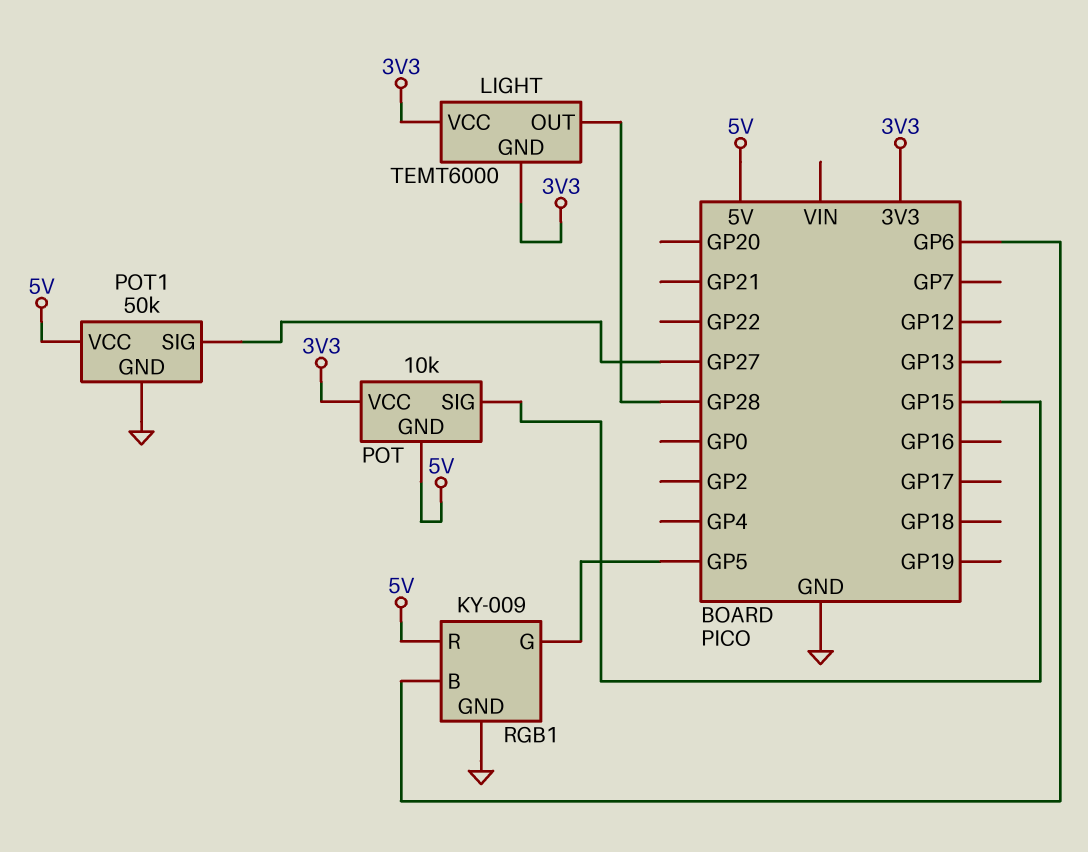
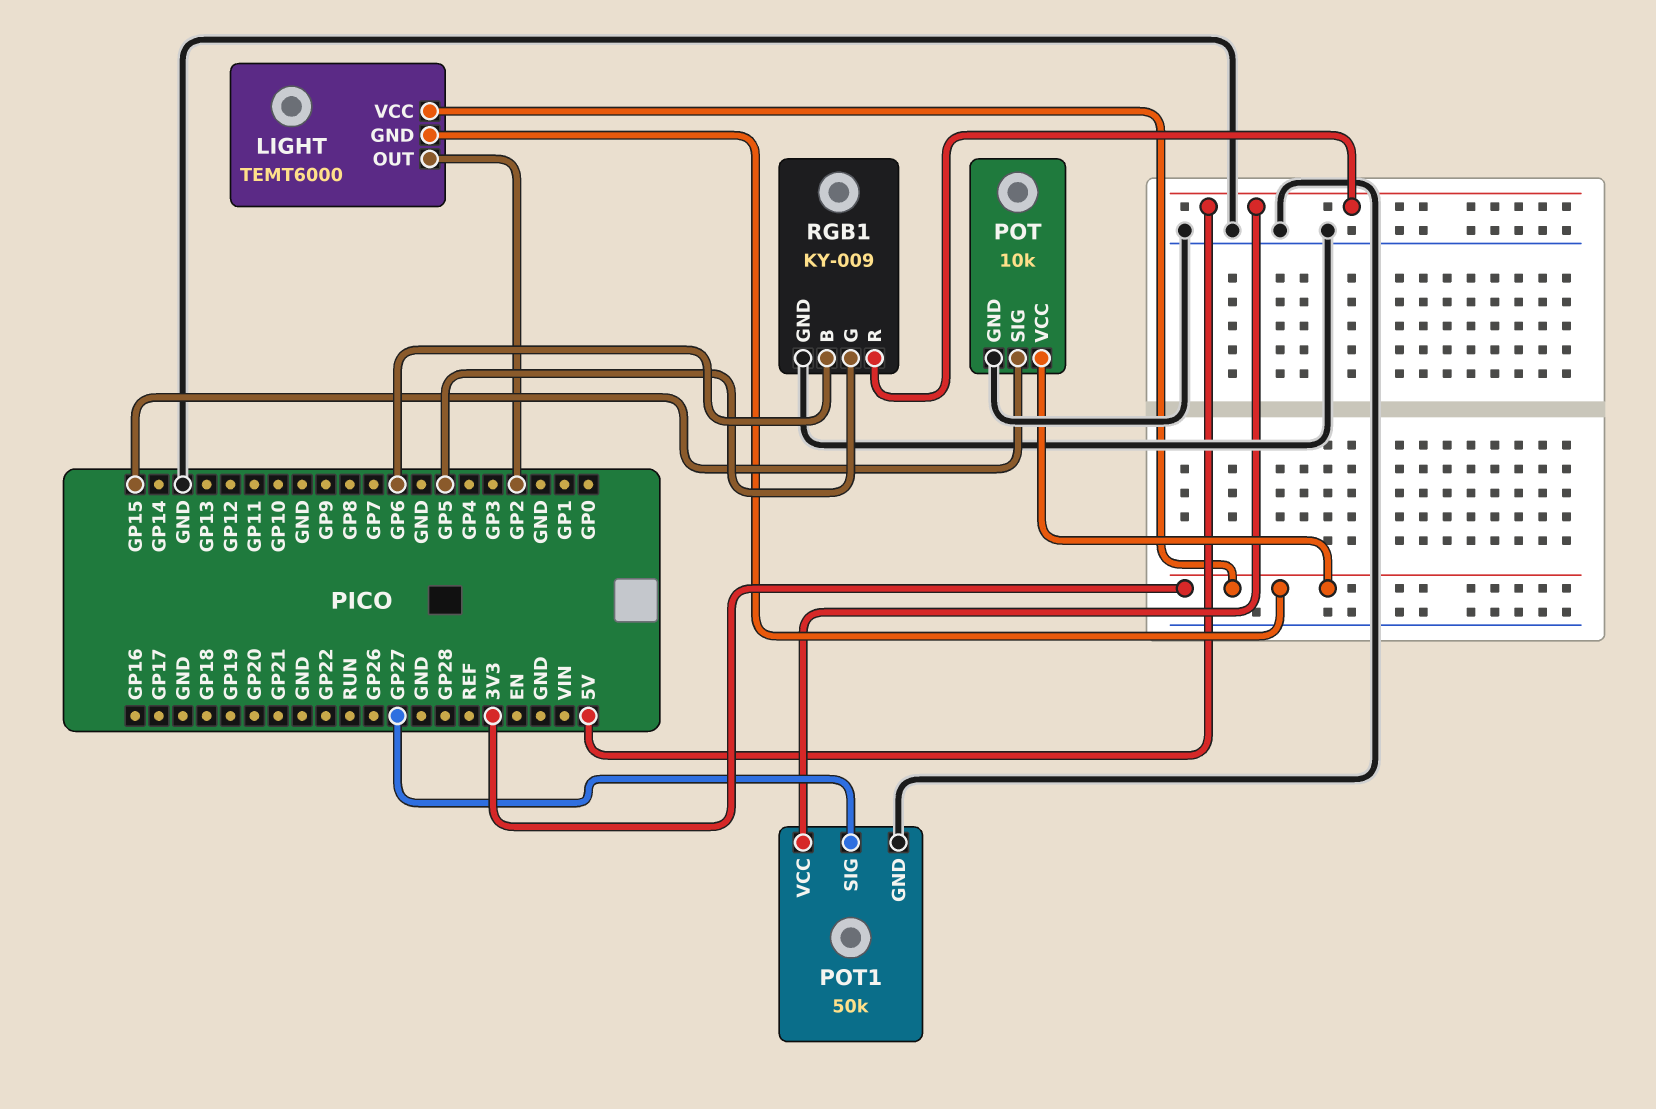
LIGHT pin OUT: GP28 -> GP2
POT pin GND: 5V -> GND

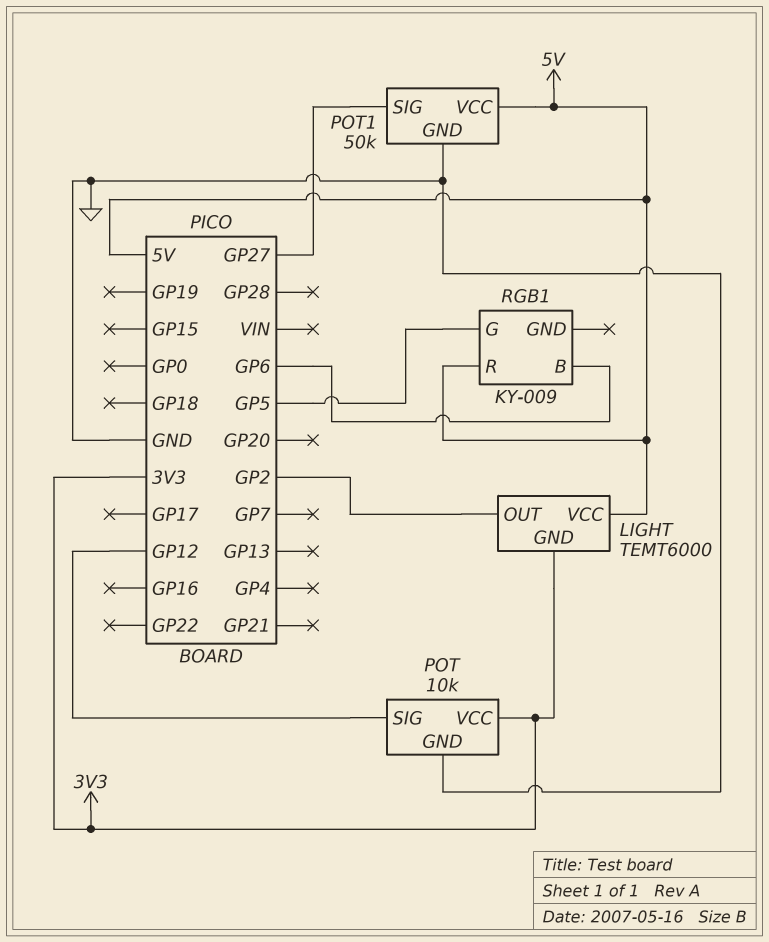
LIGHT pin VCC: 3V3 -> 5V
POT pin SIG: GP15 -> GP12
RGB1 pin GND: GND -> none

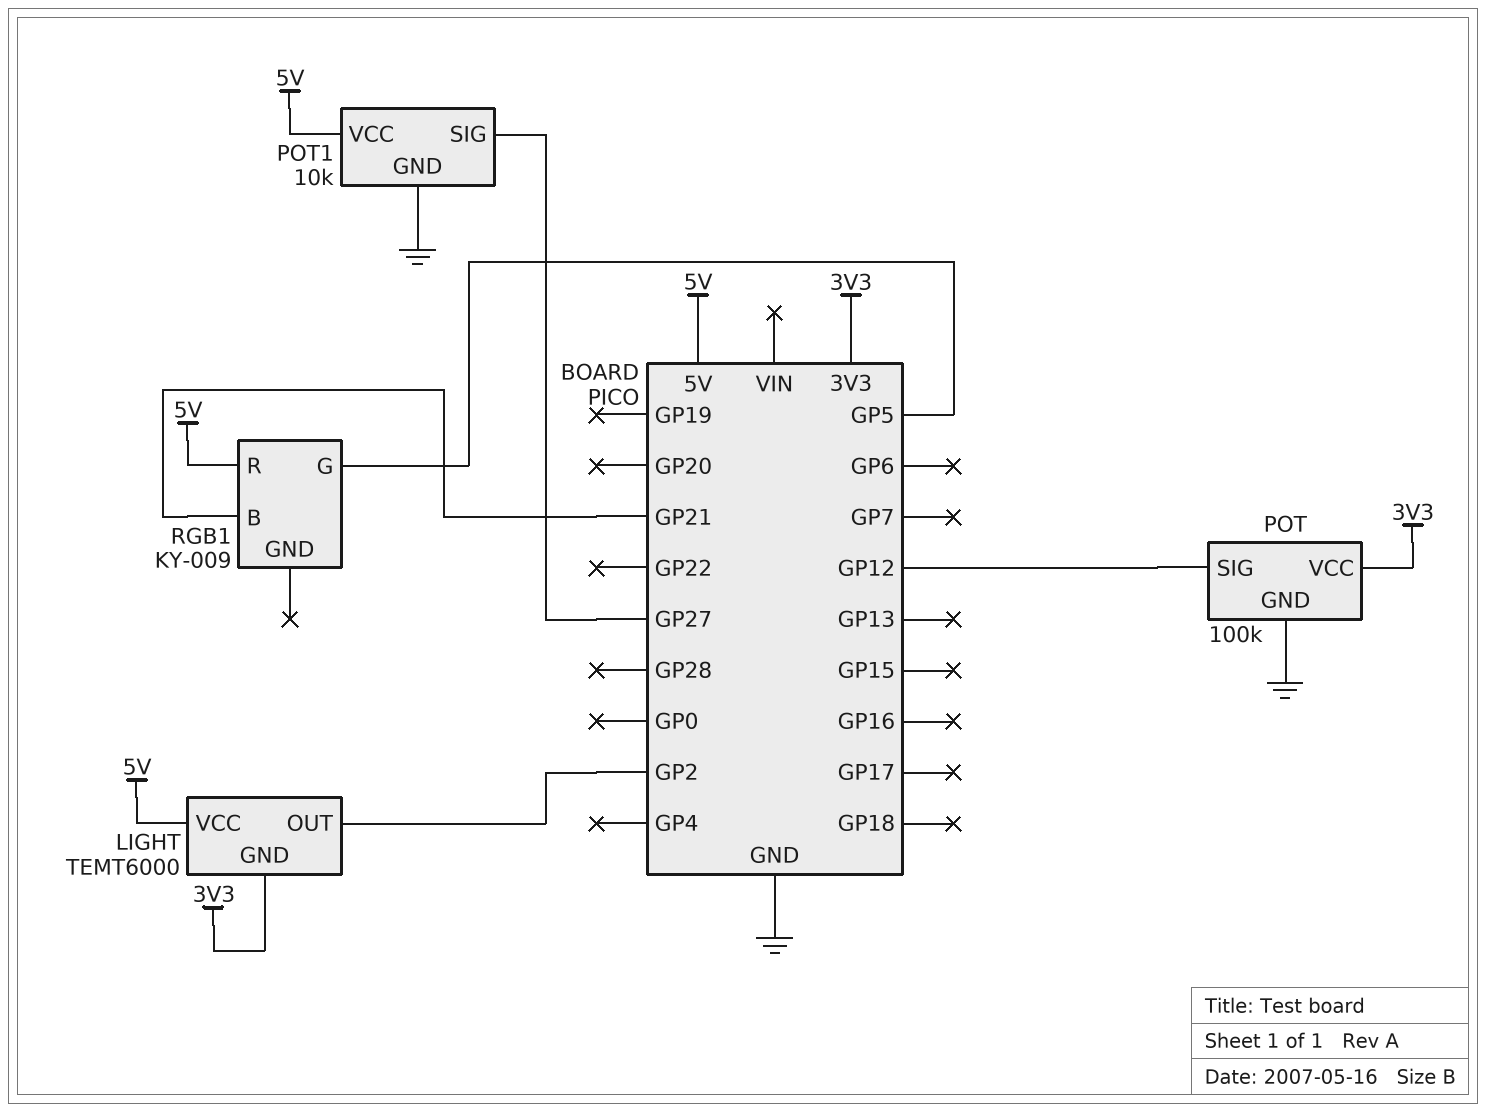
POT: 10k -> 100k
POT1: 50k -> 10k
RGB1 pin B: GP6 -> GP21

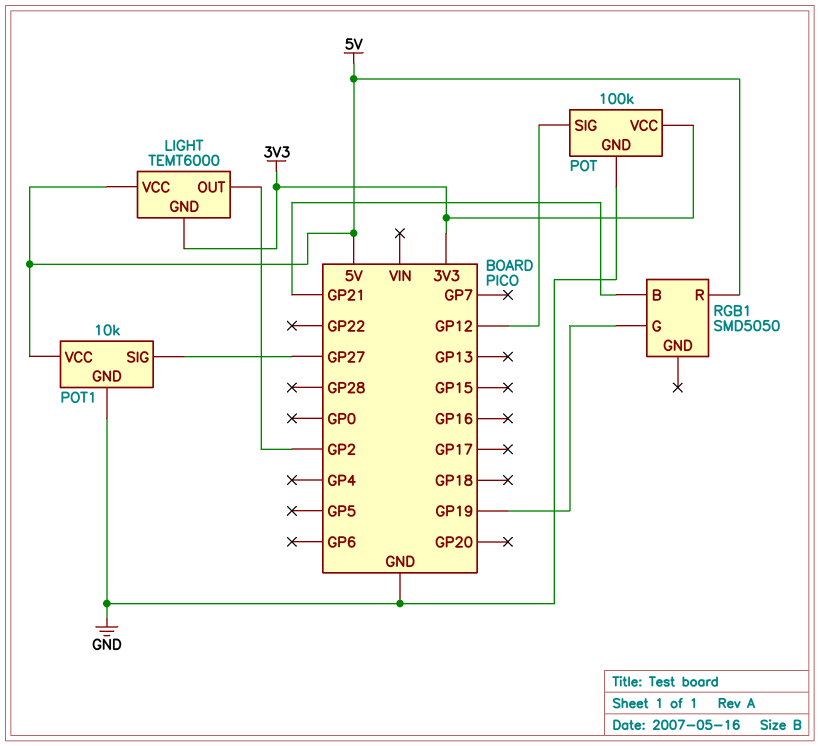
RGB1: KY-009 -> SMD5050
RGB1 pin G: GP5 -> GP19

